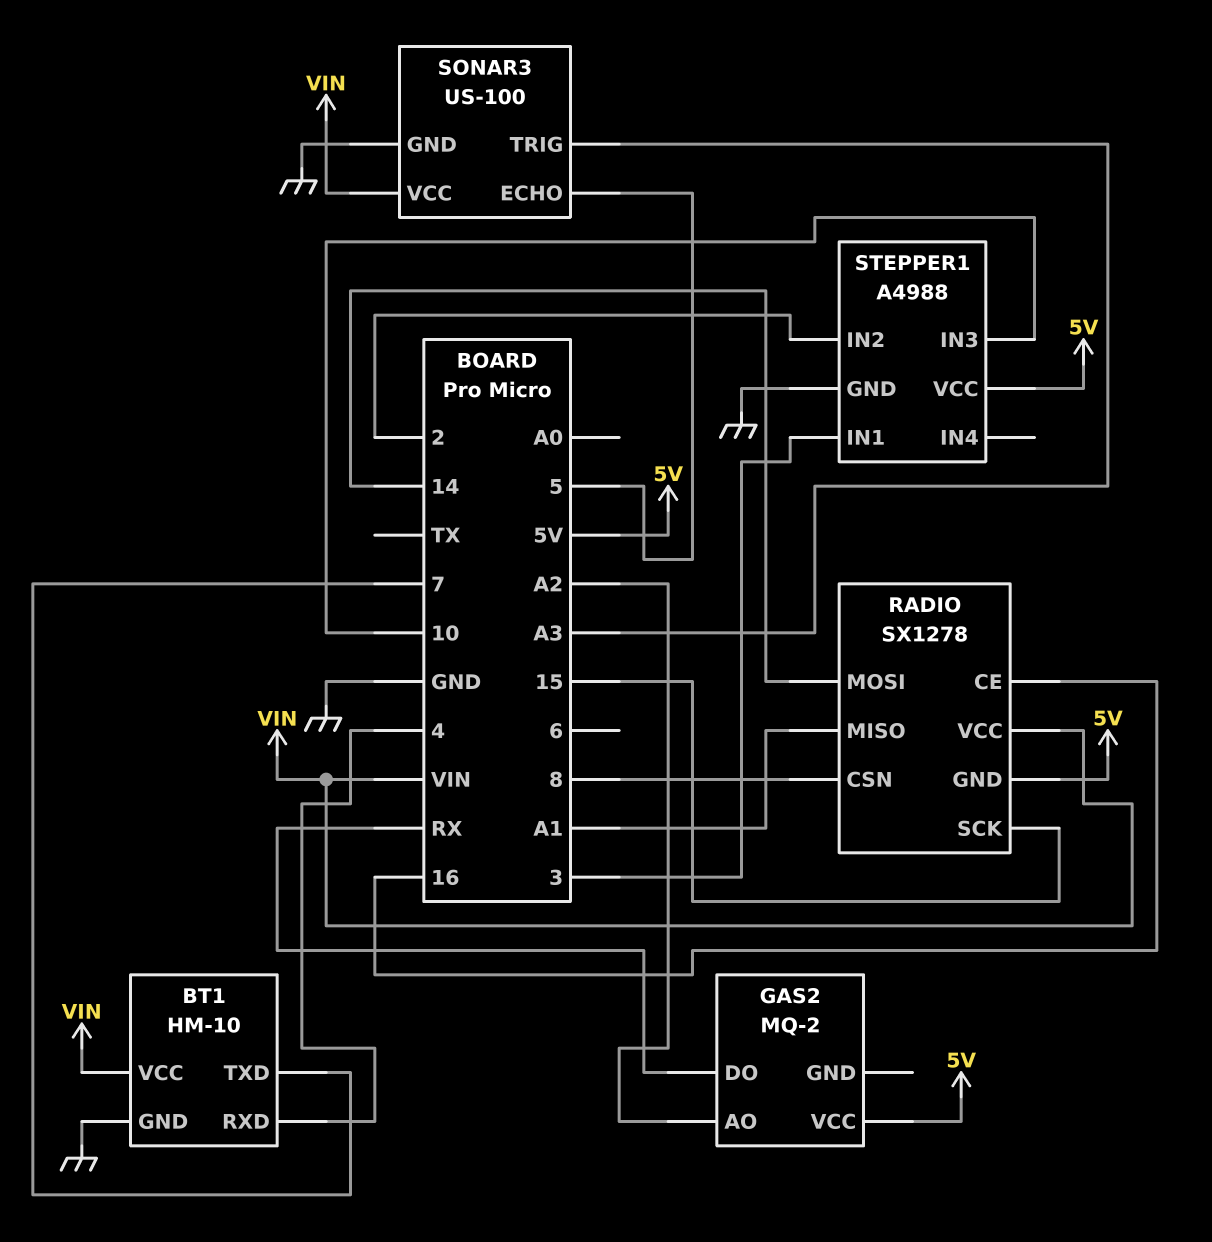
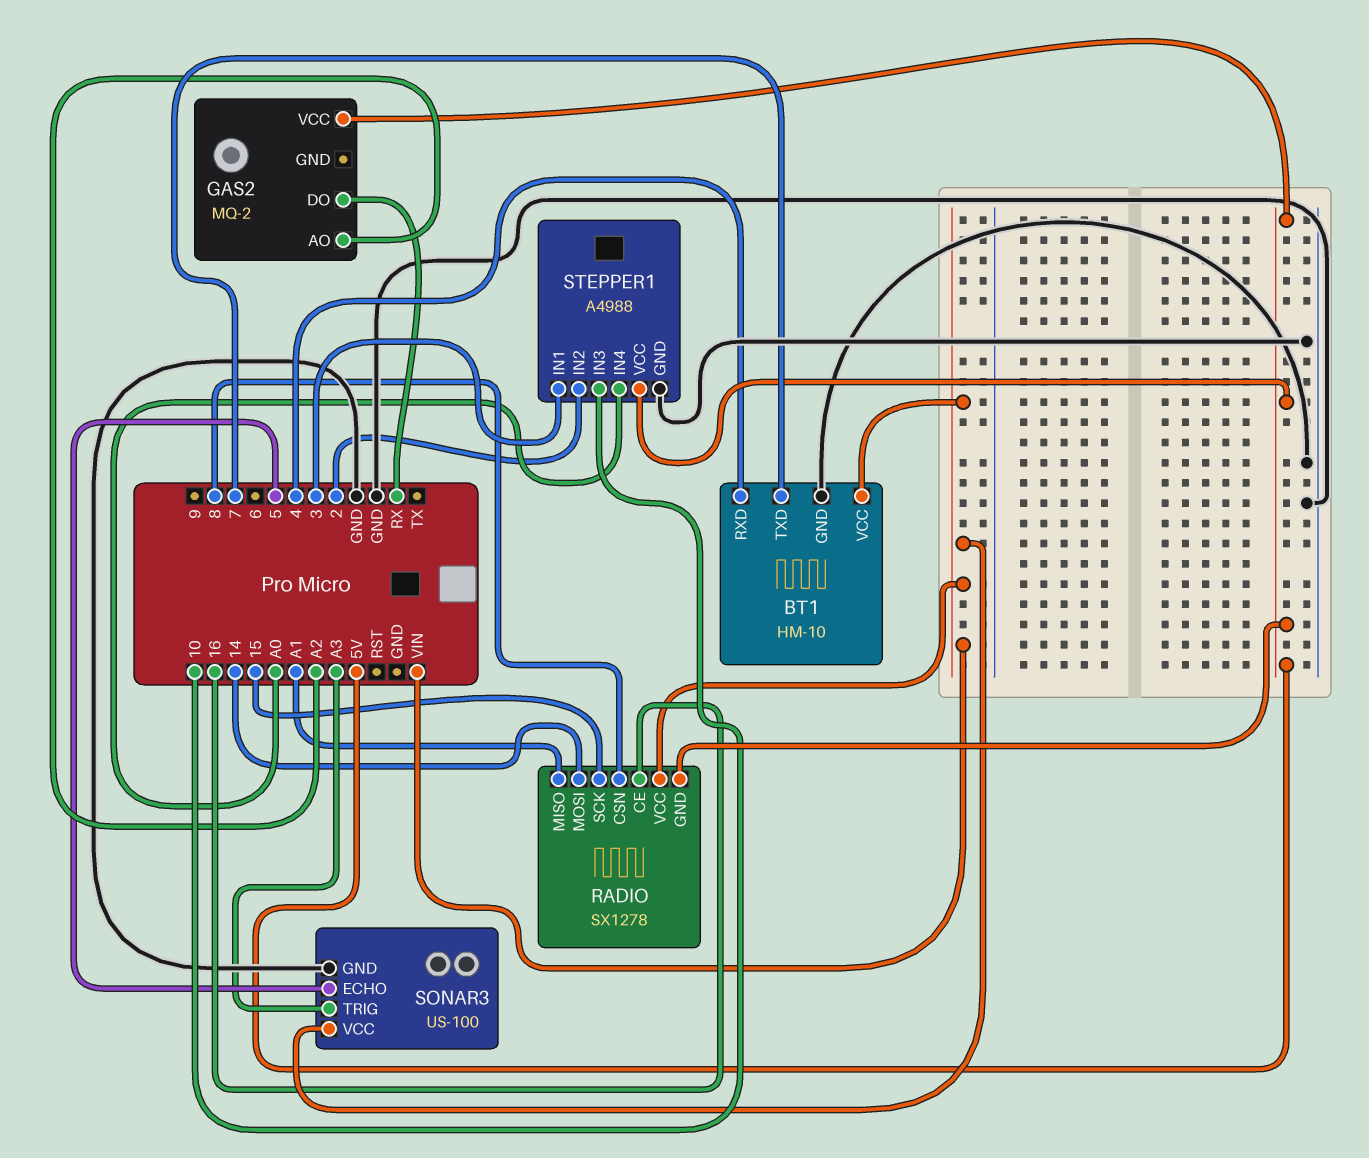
STEPPER1 pin IN4: none -> A0

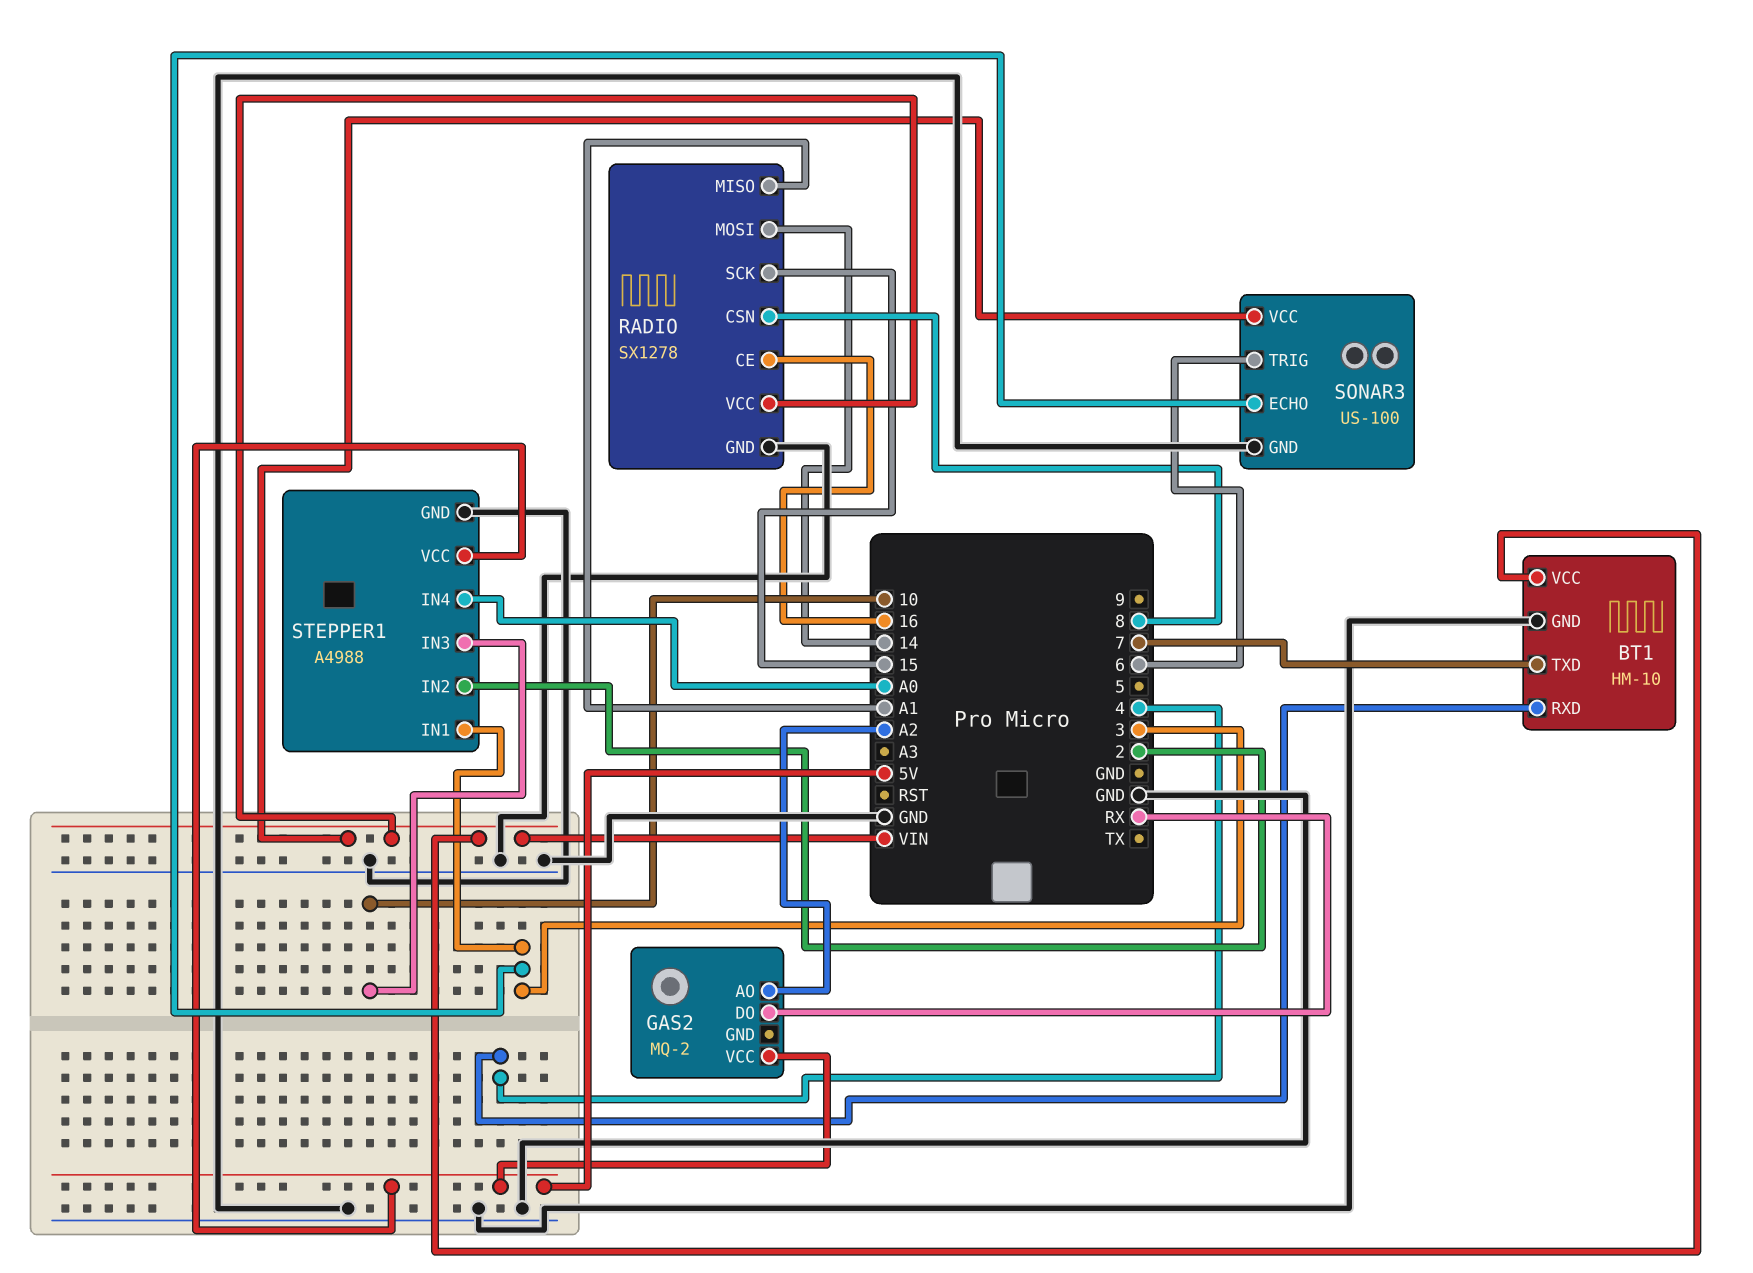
RADIO pin GND: 5V -> GND
SONAR3 pin ECHO: 5 -> 3
SONAR3 pin TRIG: A3 -> 6

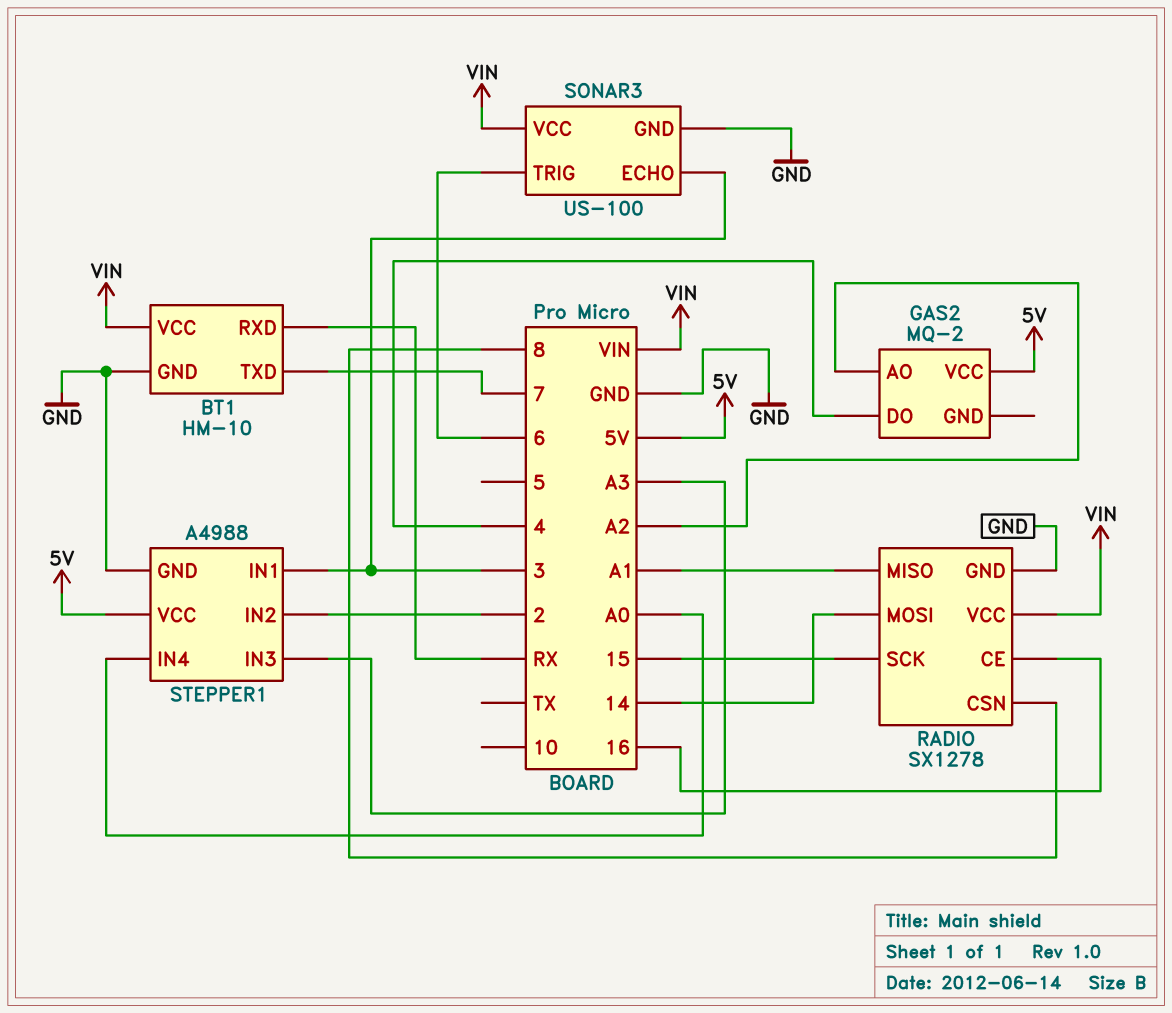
BT1 pin RXD: 4 -> RX
GAS2 pin DO: RX -> 4
STEPPER1 pin IN3: 10 -> A3

